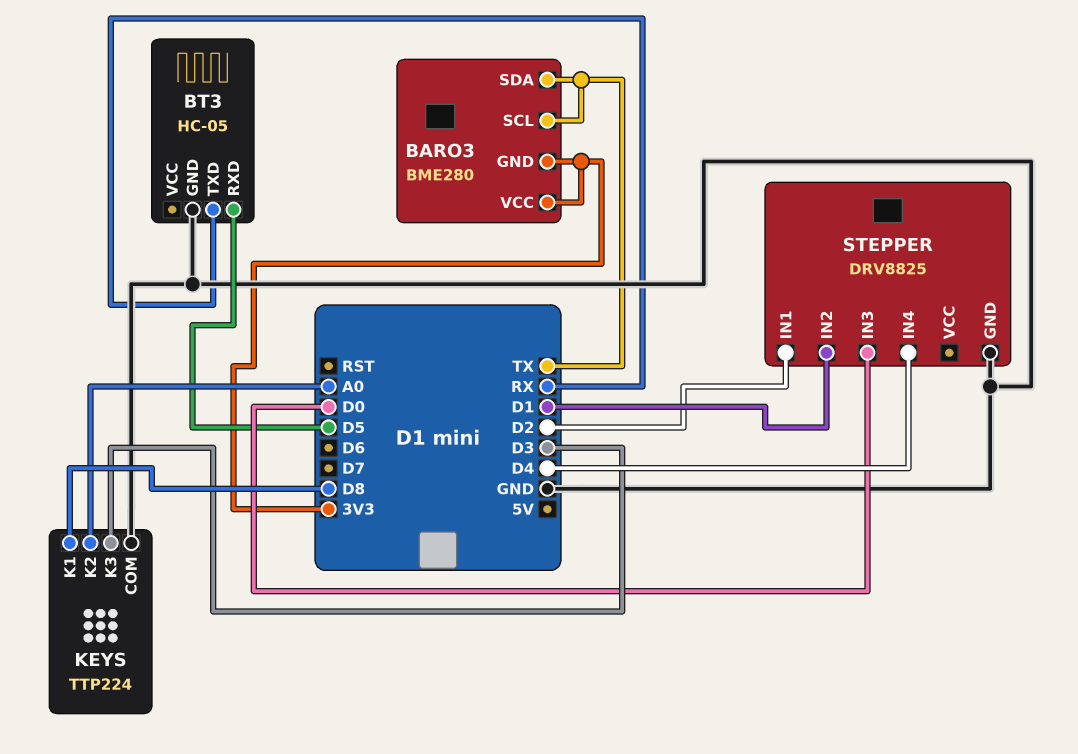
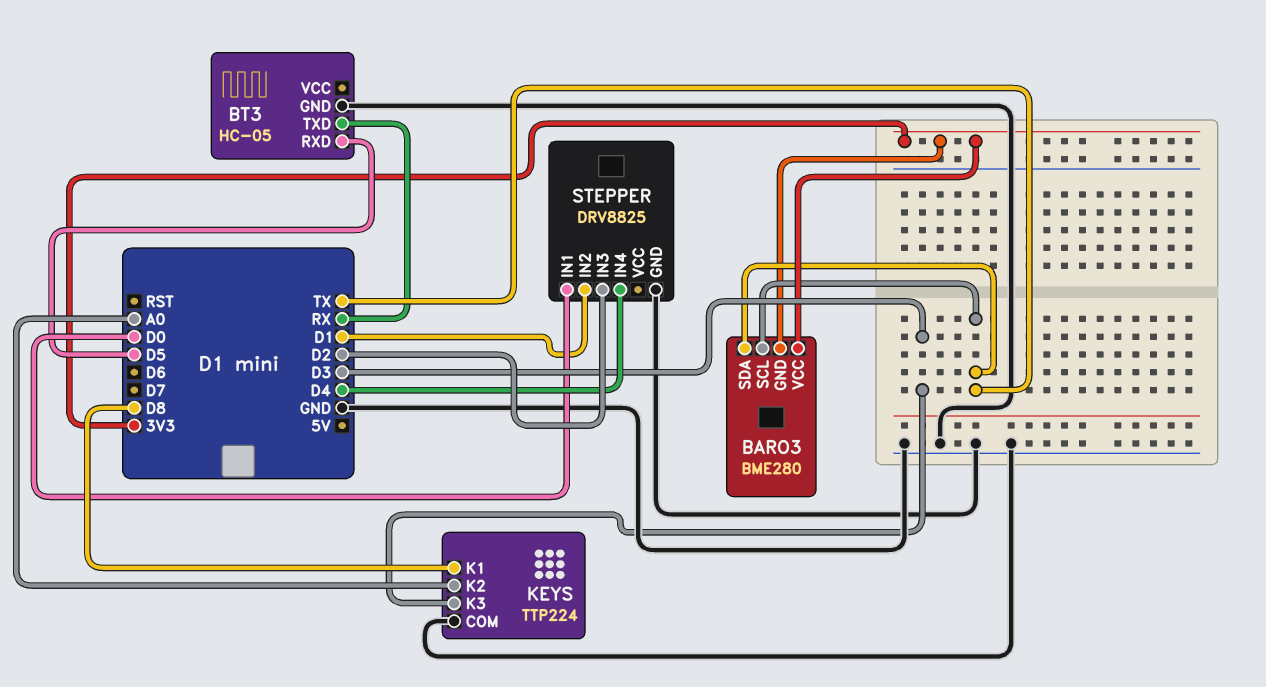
STEPPER pin IN1: D2 -> D0
STEPPER pin IN3: D0 -> D2

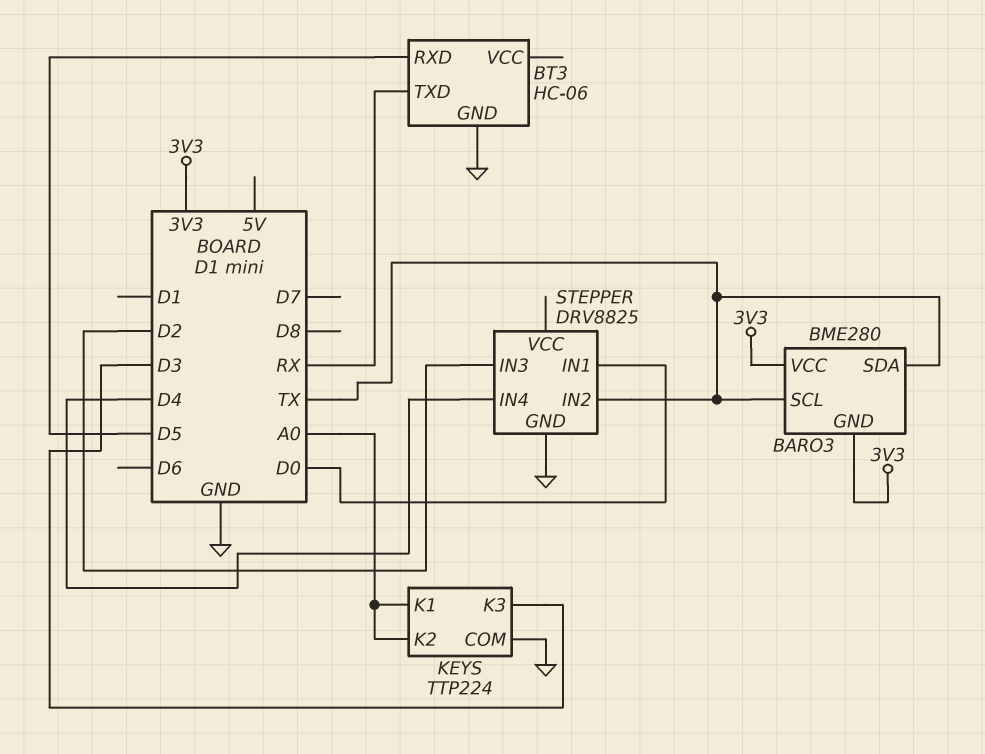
BT3: HC-05 -> HC-06
KEYS pin K1: D8 -> A0
STEPPER pin IN2: D1 -> TX

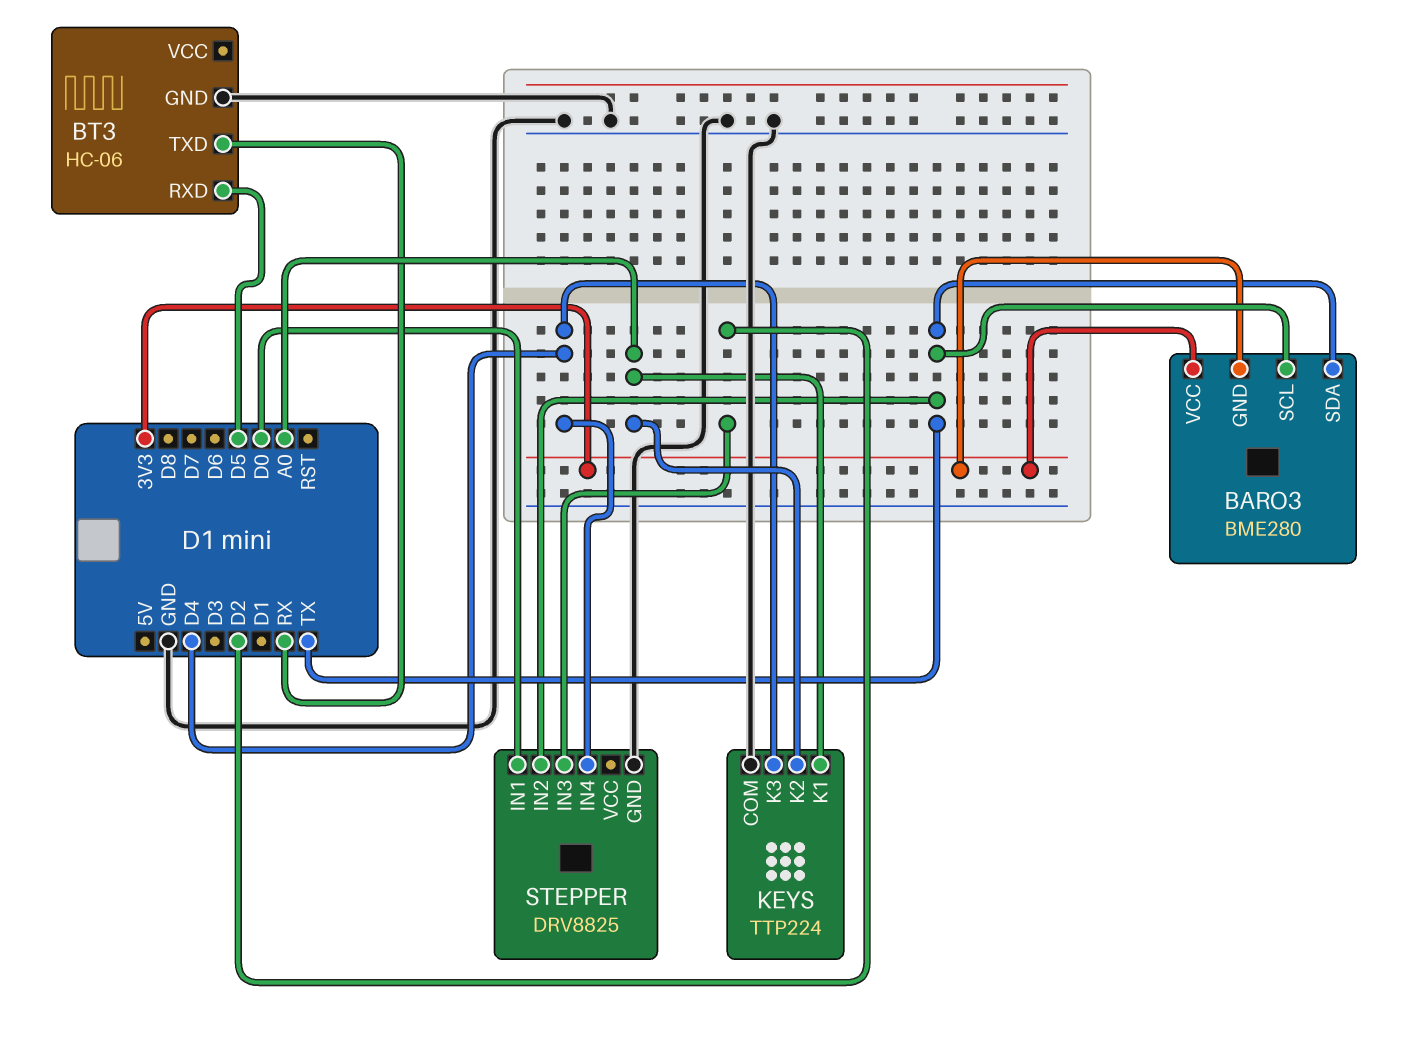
KEYS pin K3: D3 -> D4

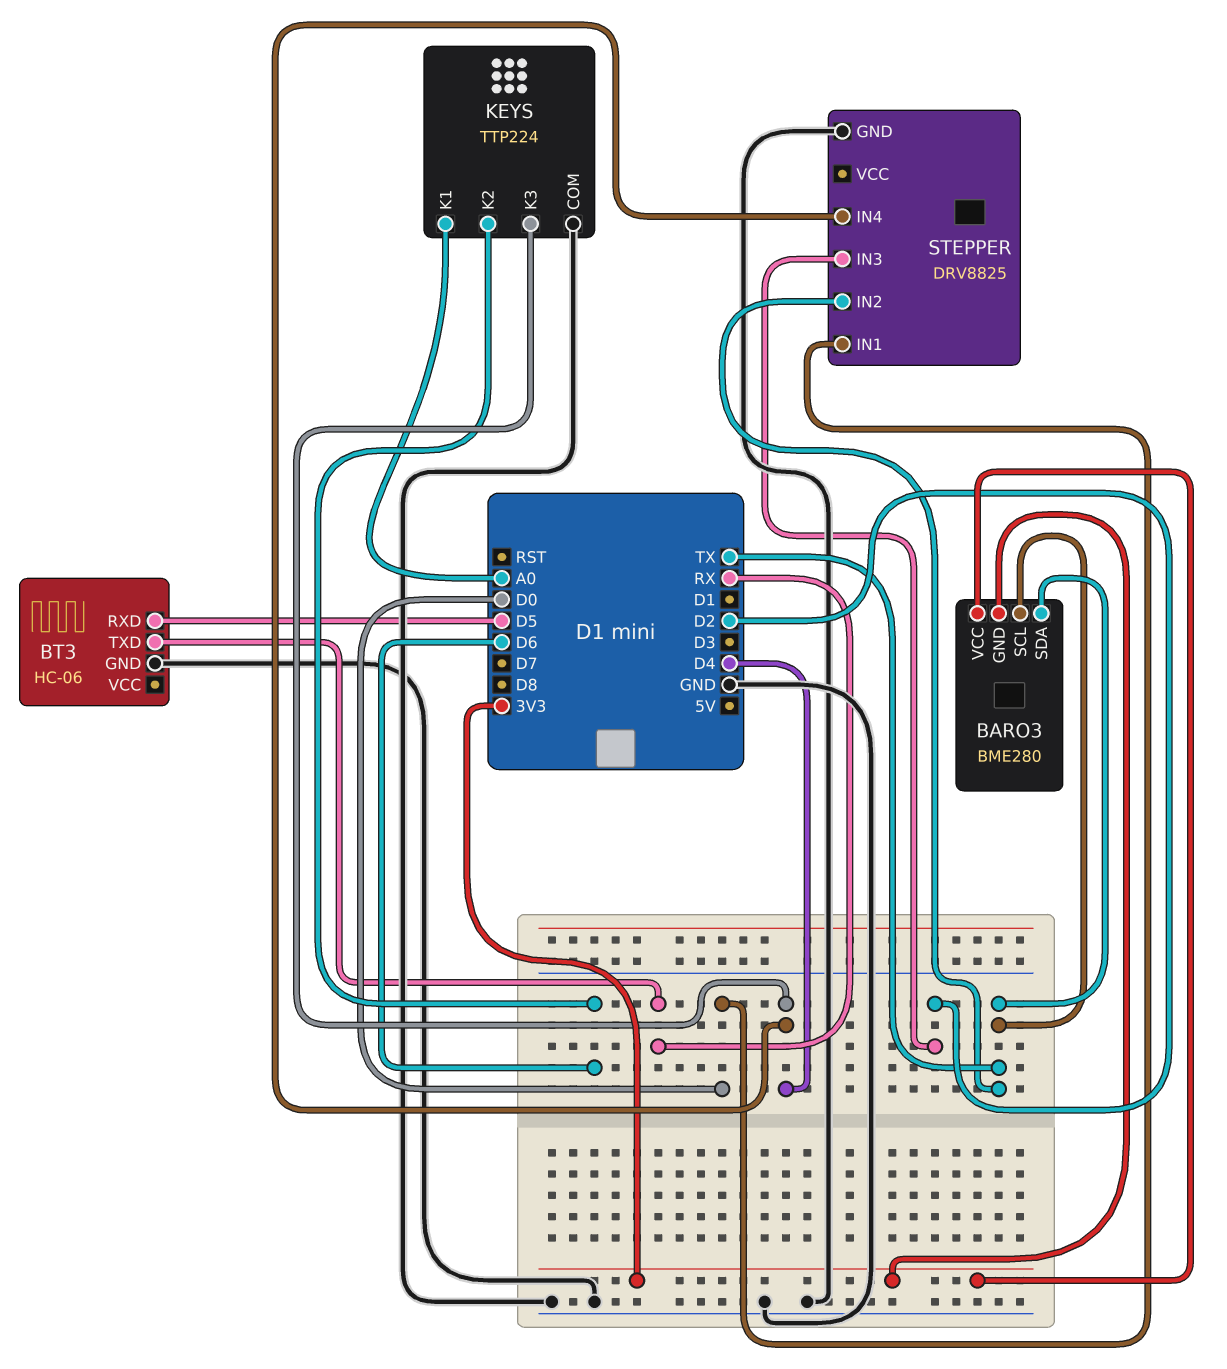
KEYS pin K2: A0 -> D6

